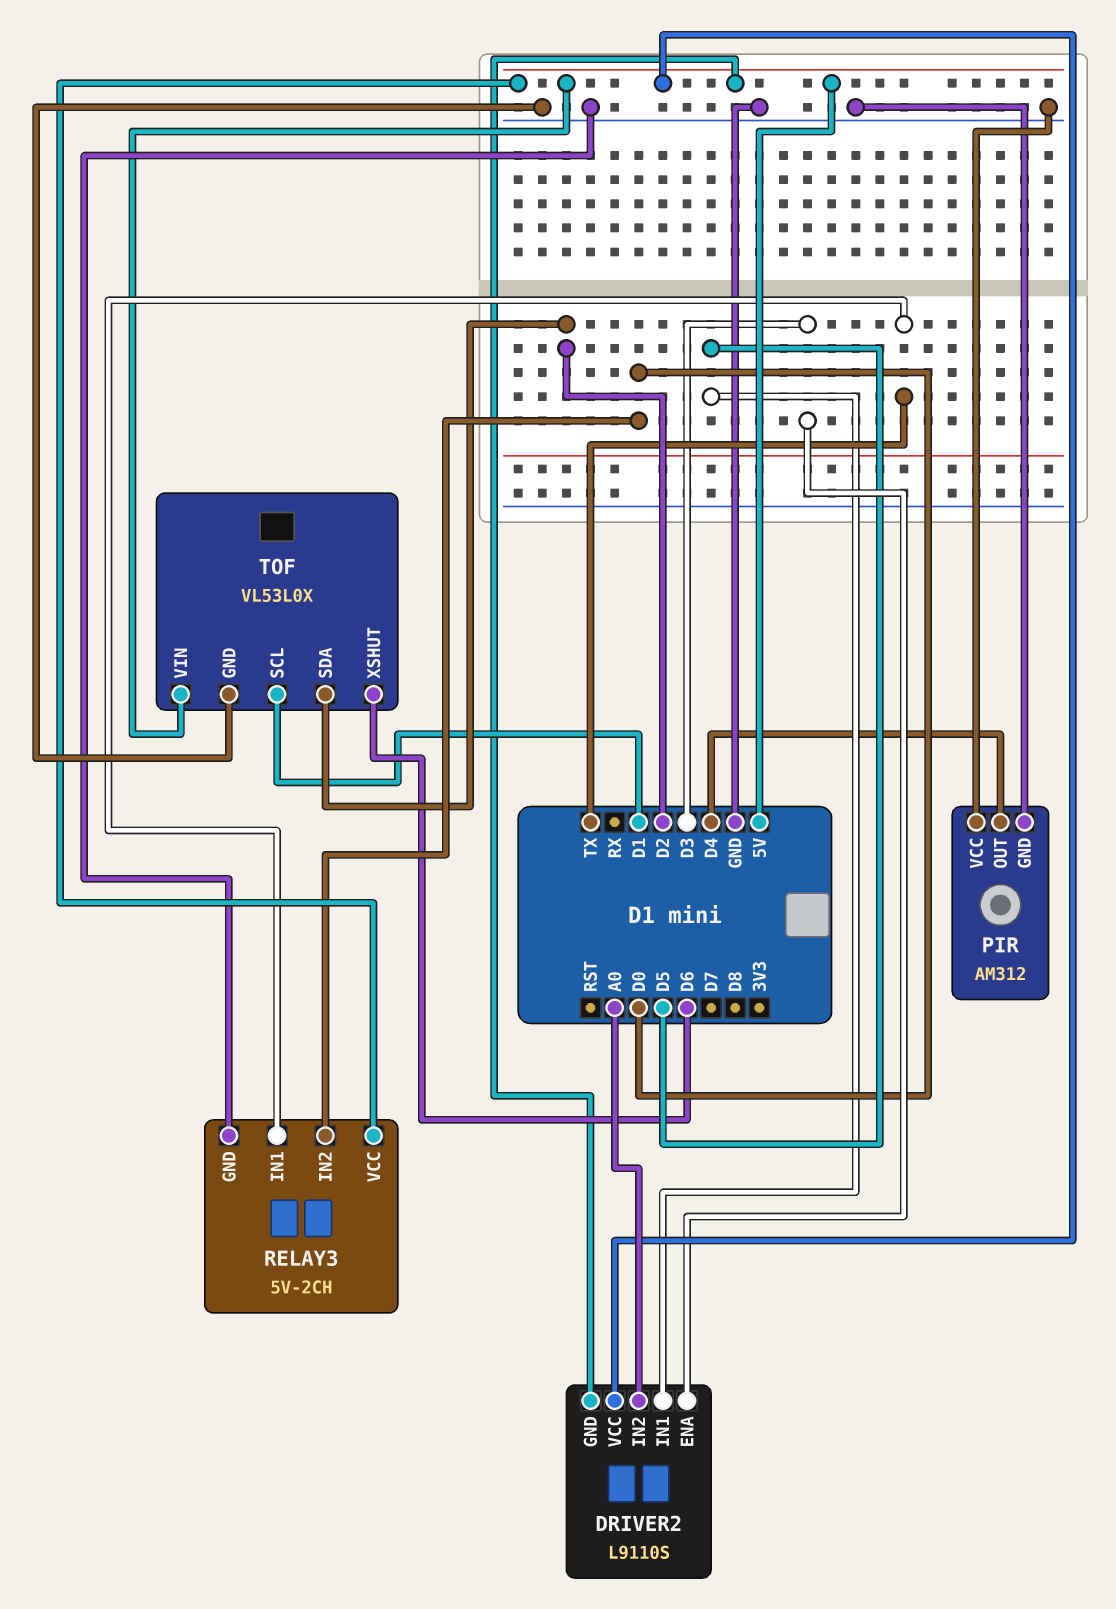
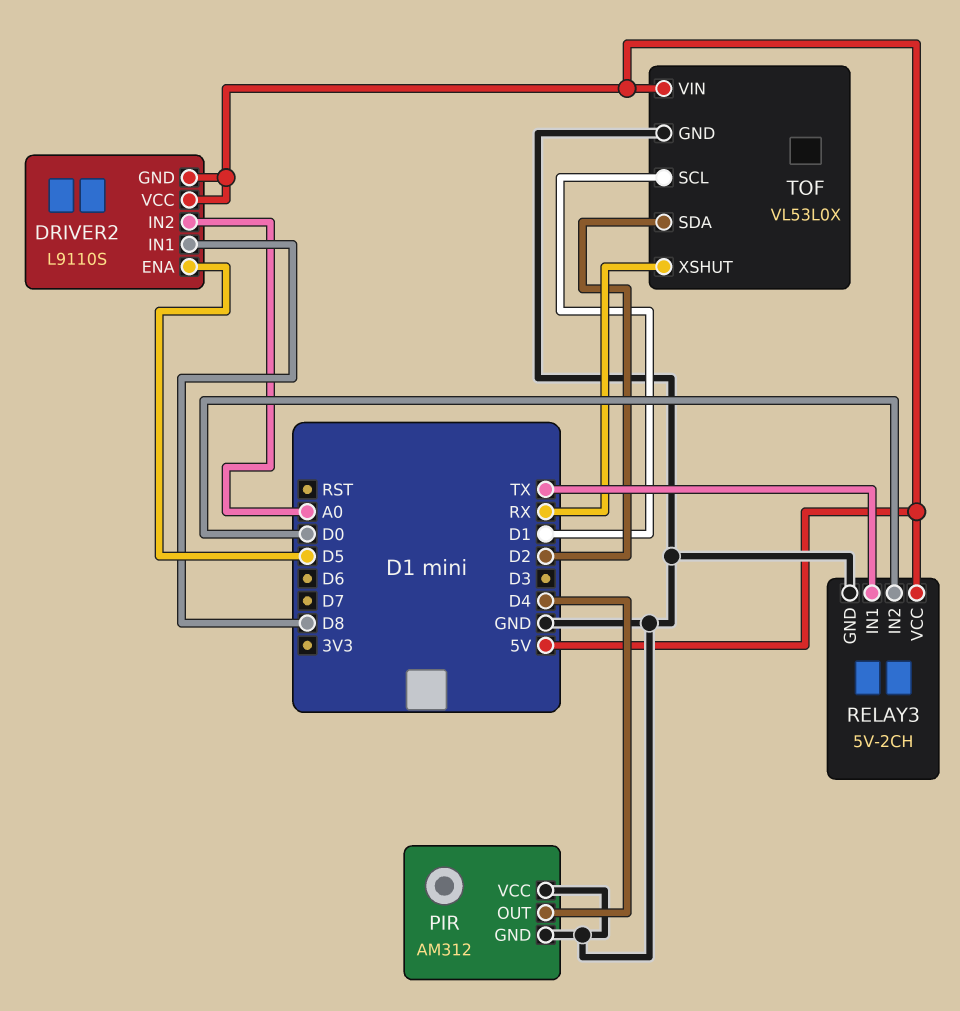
DRIVER2 pin ENA: D3 -> D5
DRIVER2 pin IN1: D5 -> D8
TOF pin XSHUT: D6 -> RX

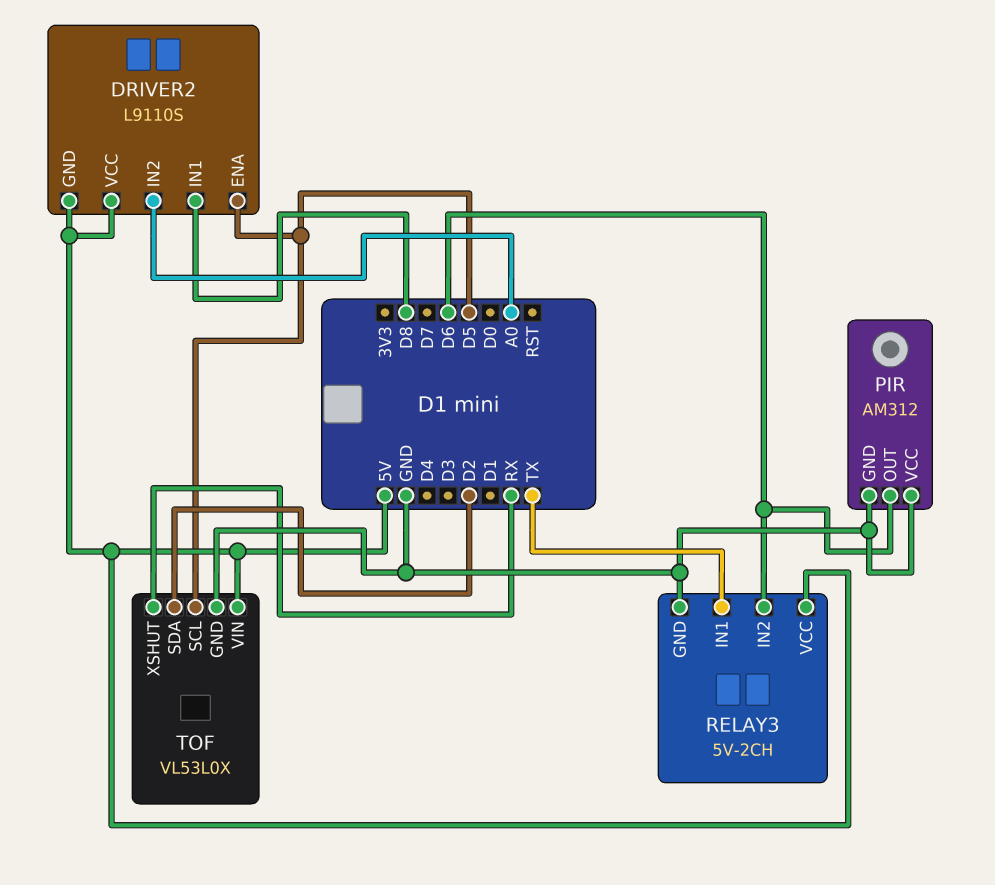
PIR pin OUT: D4 -> D6
RELAY3 pin IN2: D0 -> D6
TOF pin SCL: D1 -> D5

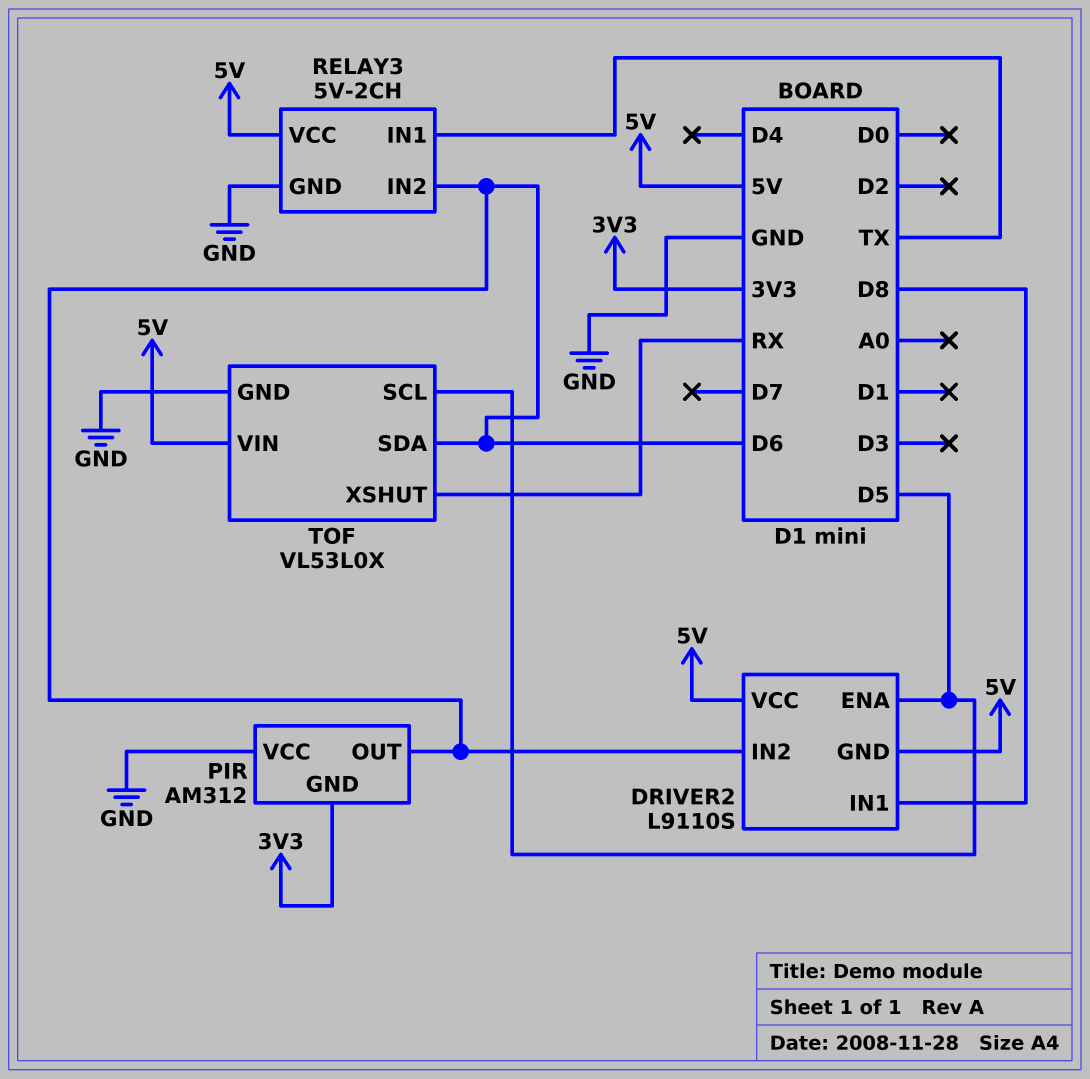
DRIVER2 pin IN2: A0 -> D6
PIR pin GND: GND -> 3V3
TOF pin SDA: D2 -> D6

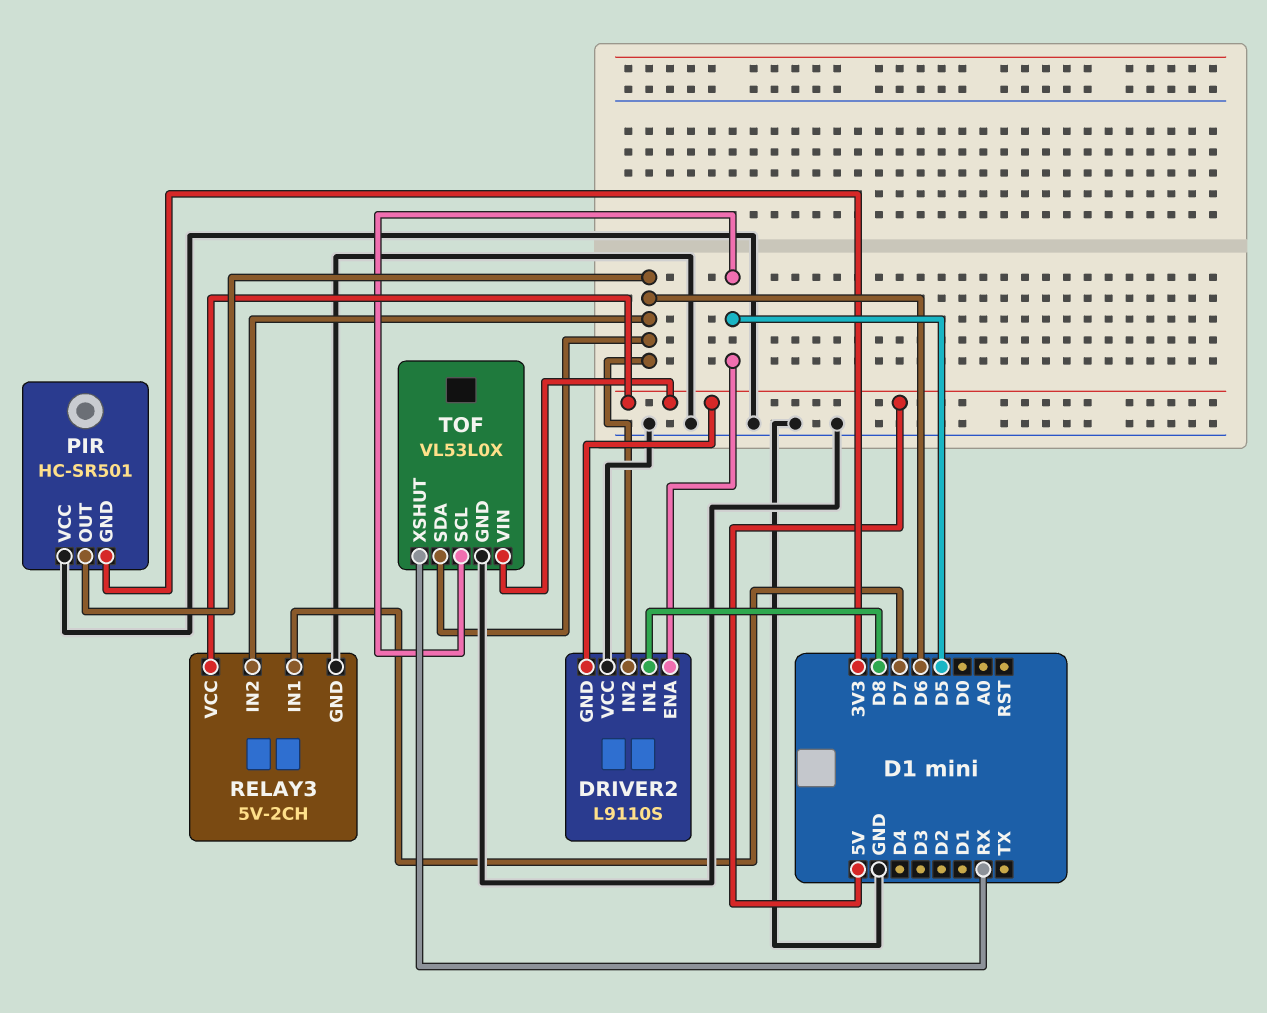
DRIVER2 pin VCC: 5V -> GND
PIR: AM312 -> HC-SR501
RELAY3 pin IN1: TX -> D7

